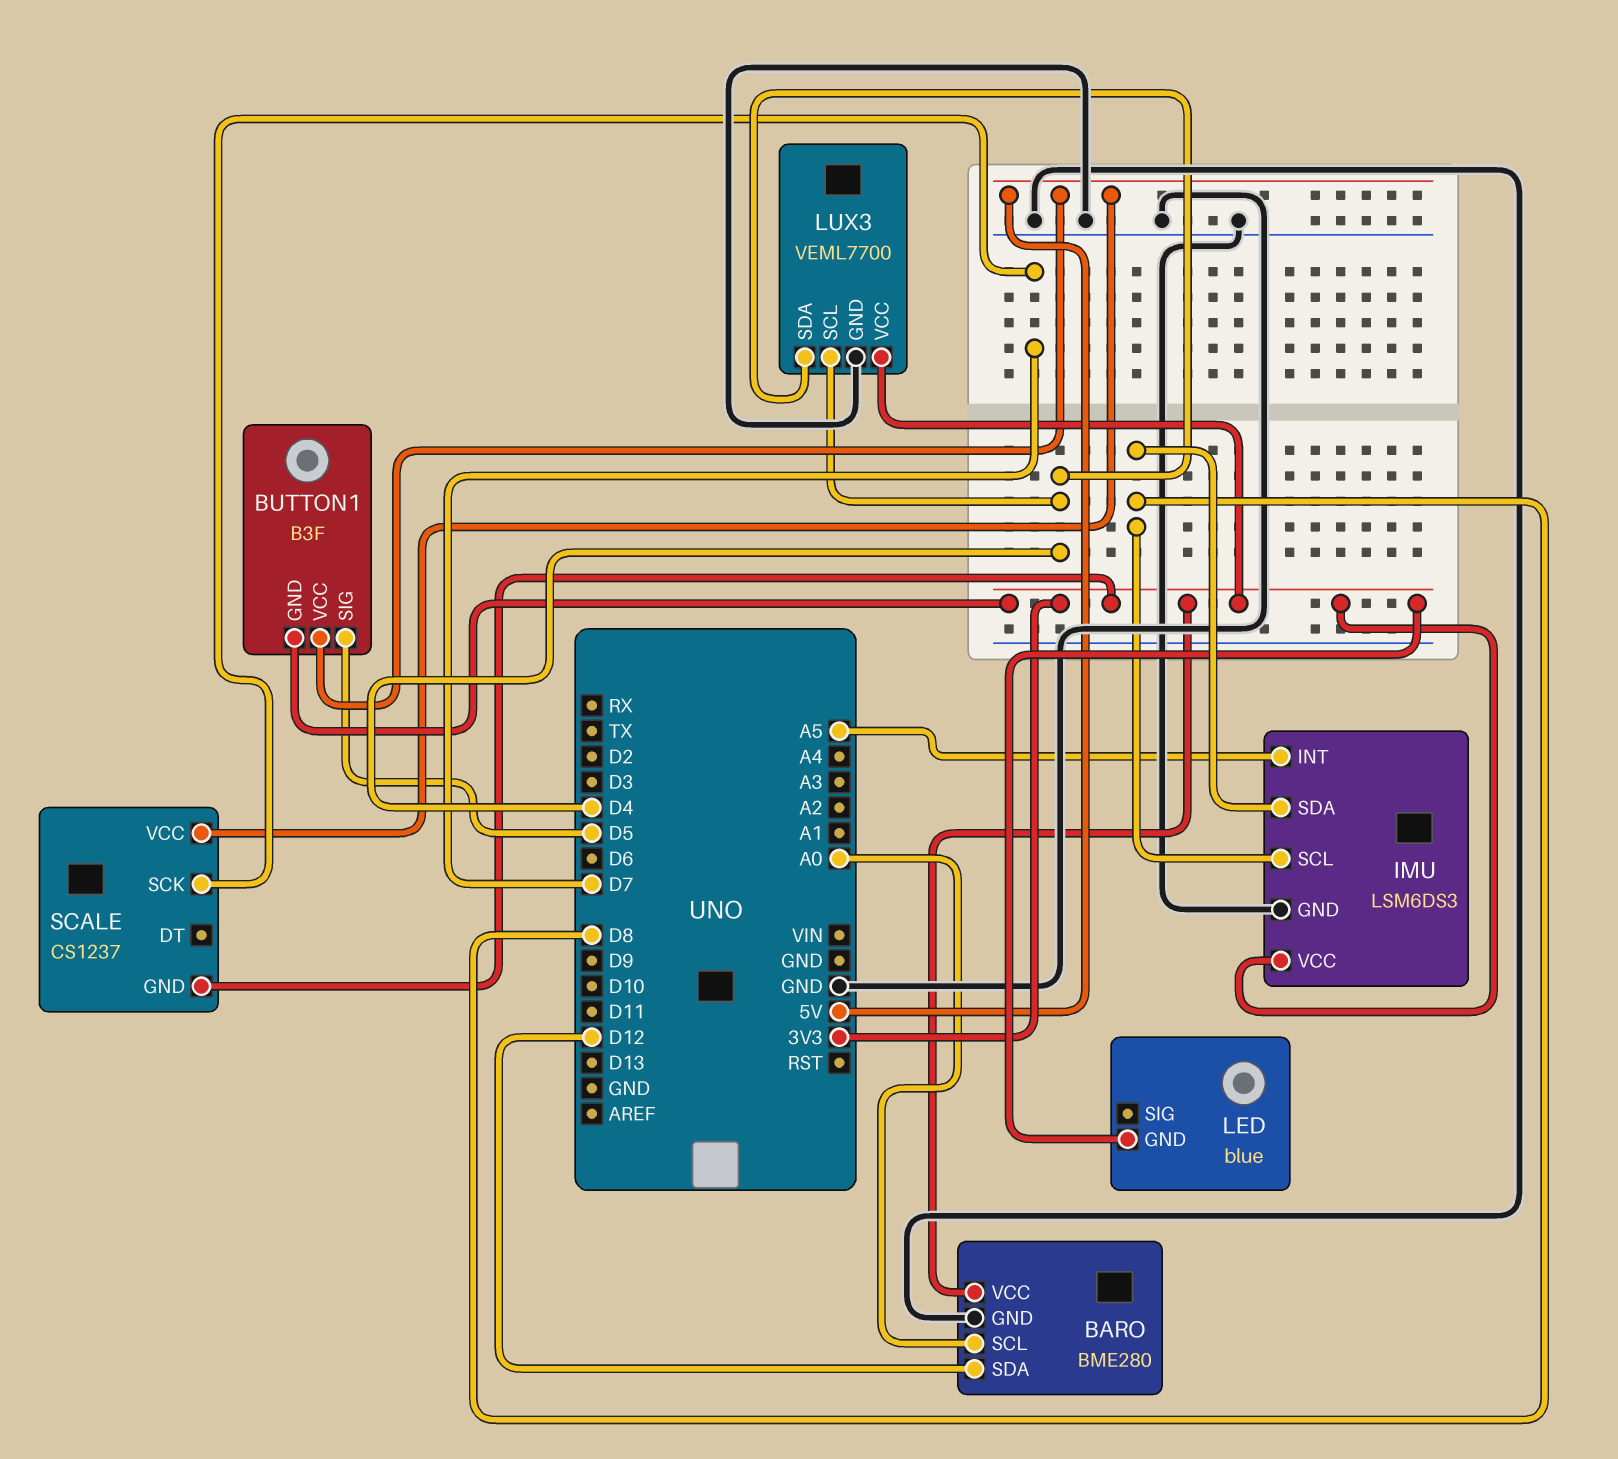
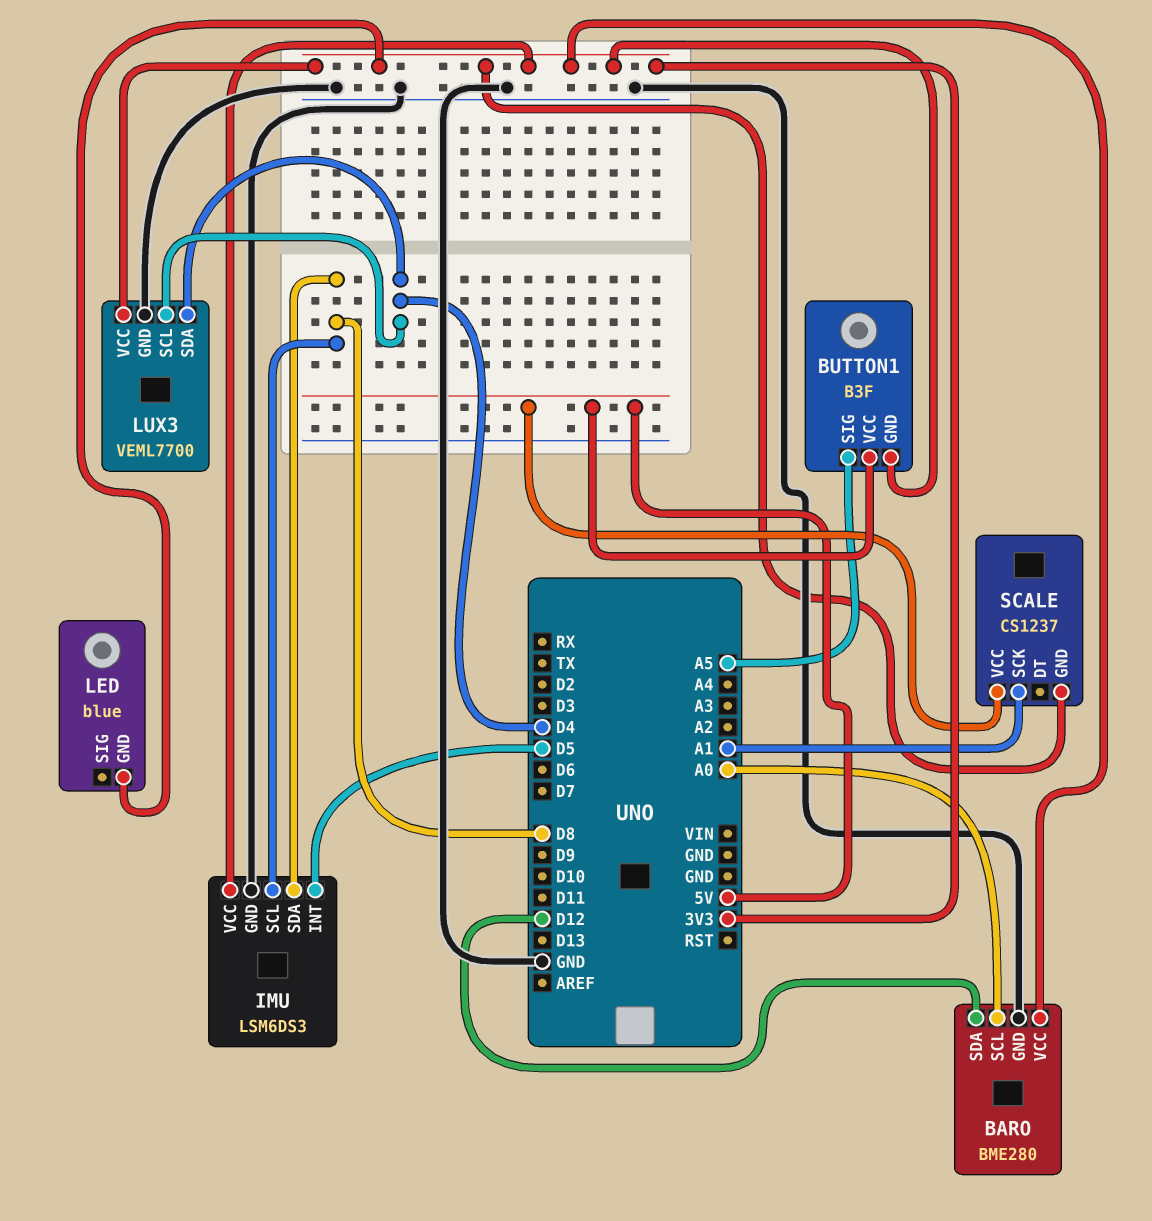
BUTTON1 pin SIG: D5 -> A5
IMU pin INT: A5 -> D5
SCALE pin SCK: D7 -> A1

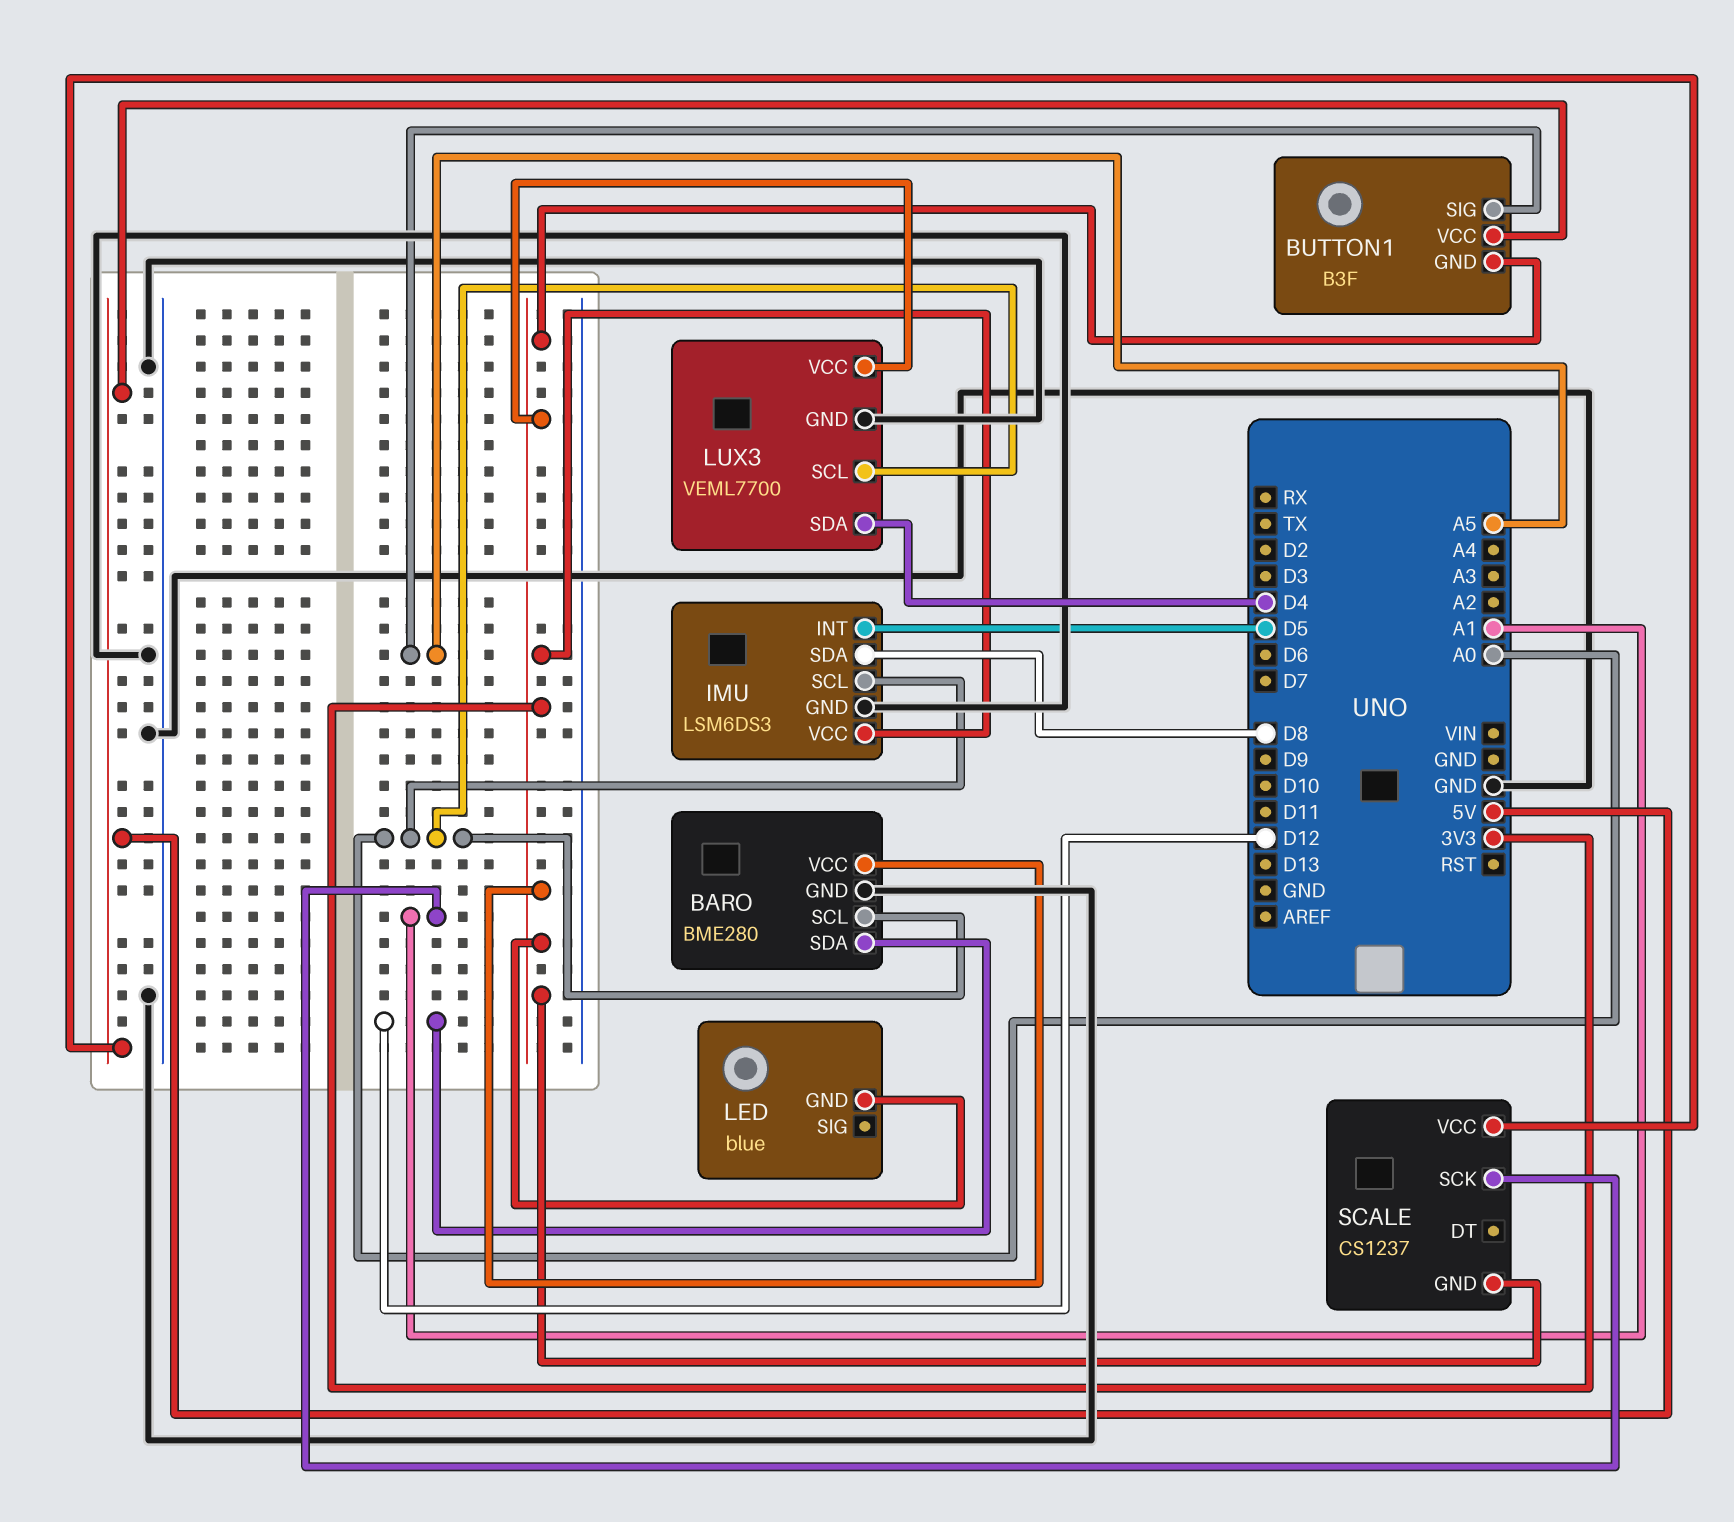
IMU pin SCL: D8 -> A0
LUX3 pin SCL: D4 -> A0

